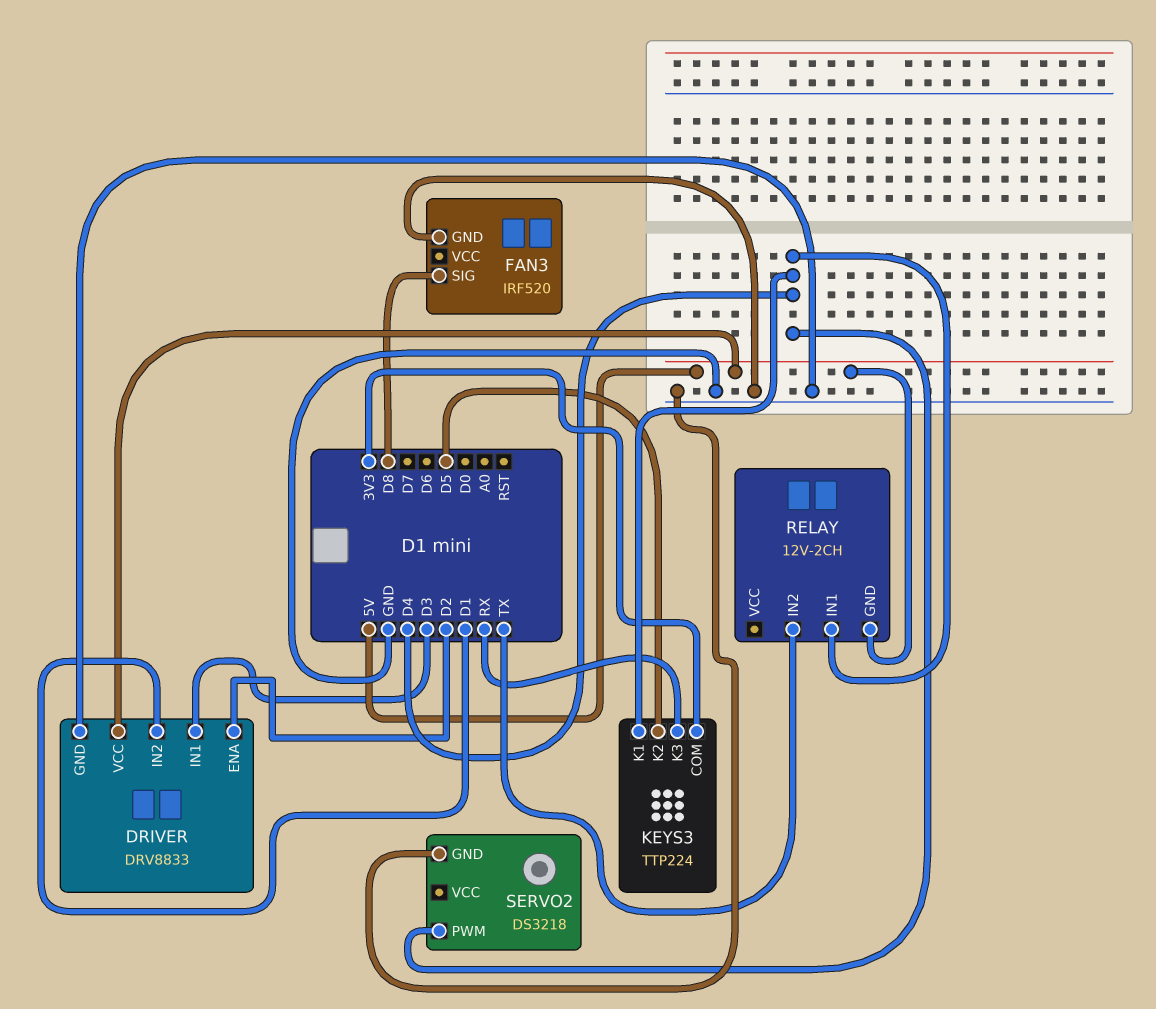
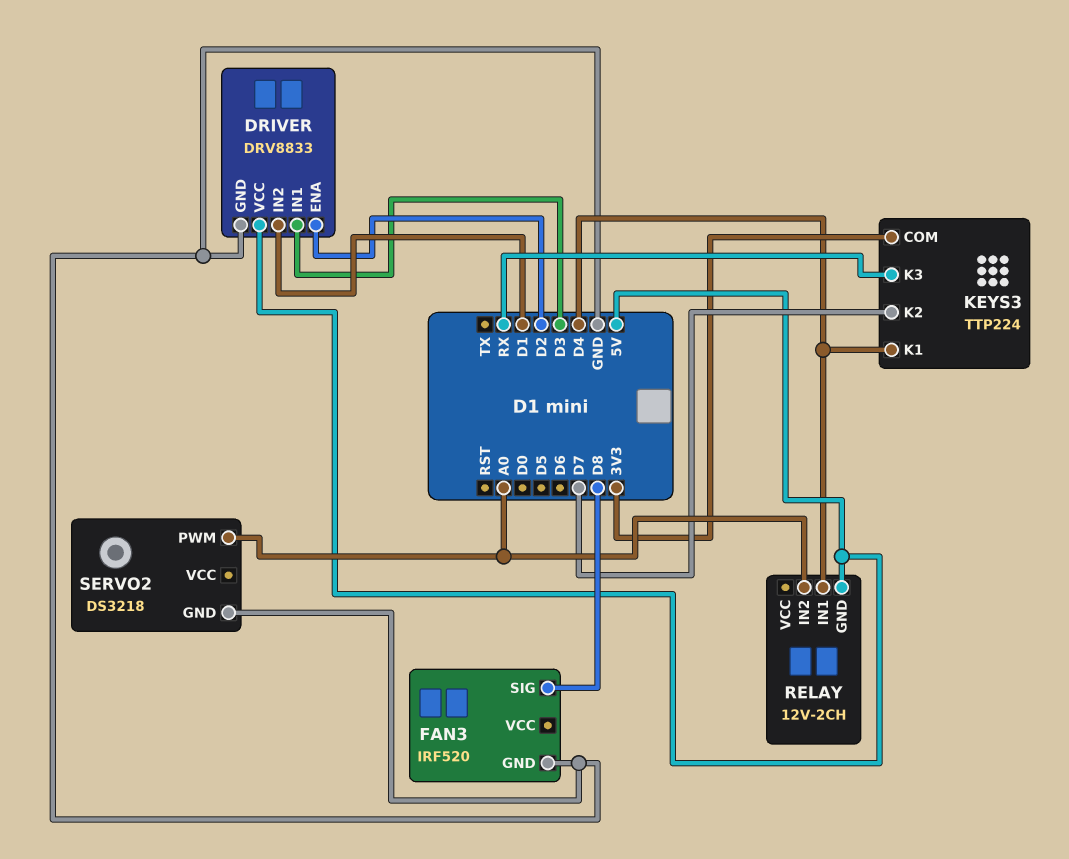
KEYS3 pin K2: D5 -> D7
RELAY pin IN2: TX -> A0
SERVO2 pin PWM: D4 -> A0

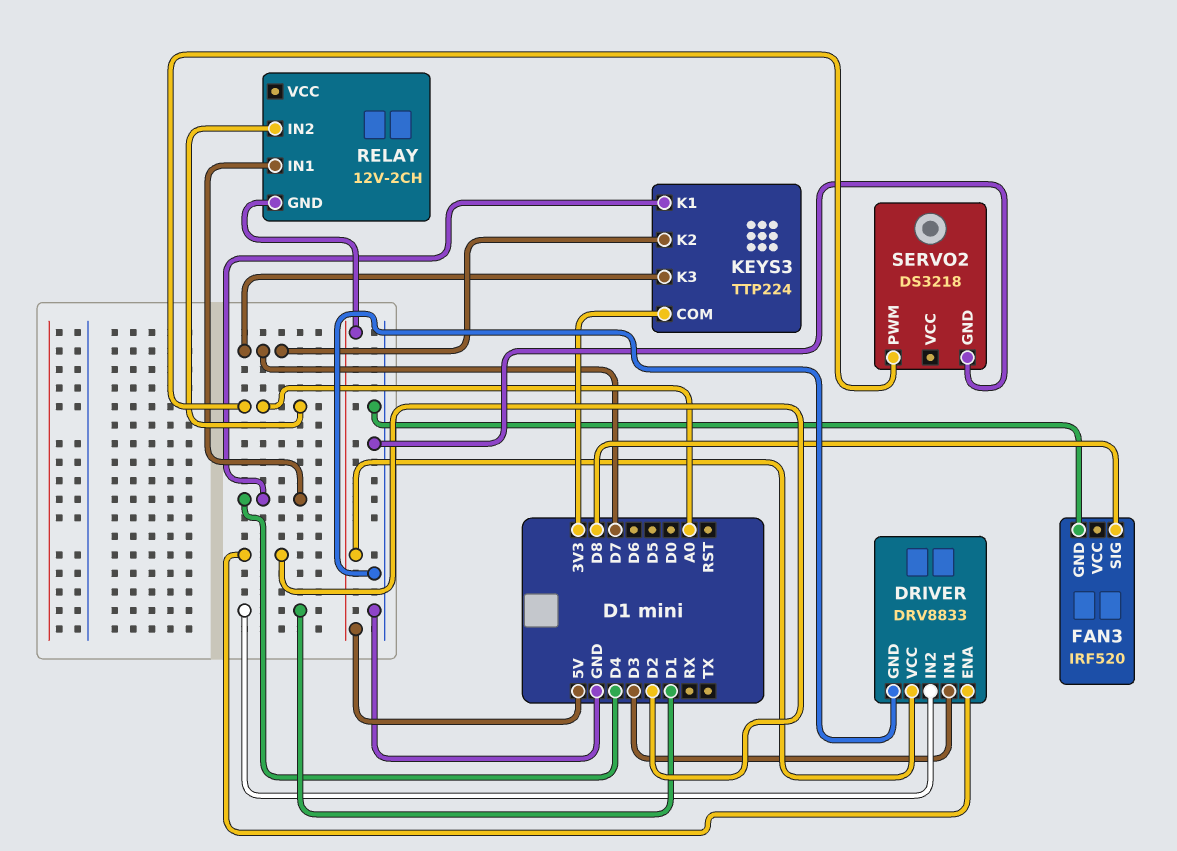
KEYS3 pin K3: RX -> D7

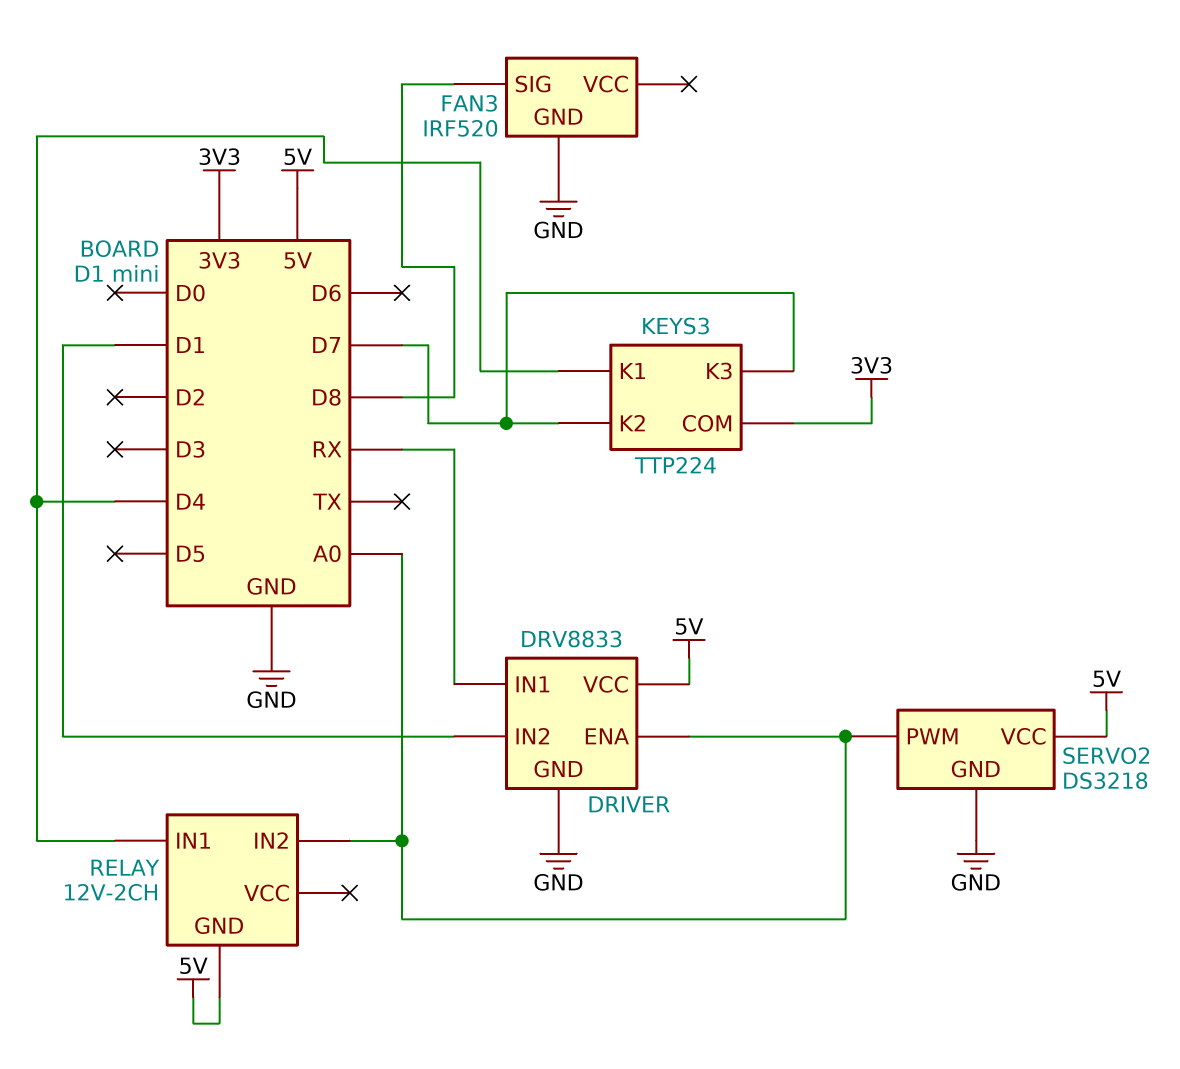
DRIVER pin ENA: D2 -> A0
DRIVER pin IN1: D3 -> RX
SERVO2 pin VCC: none -> 5V

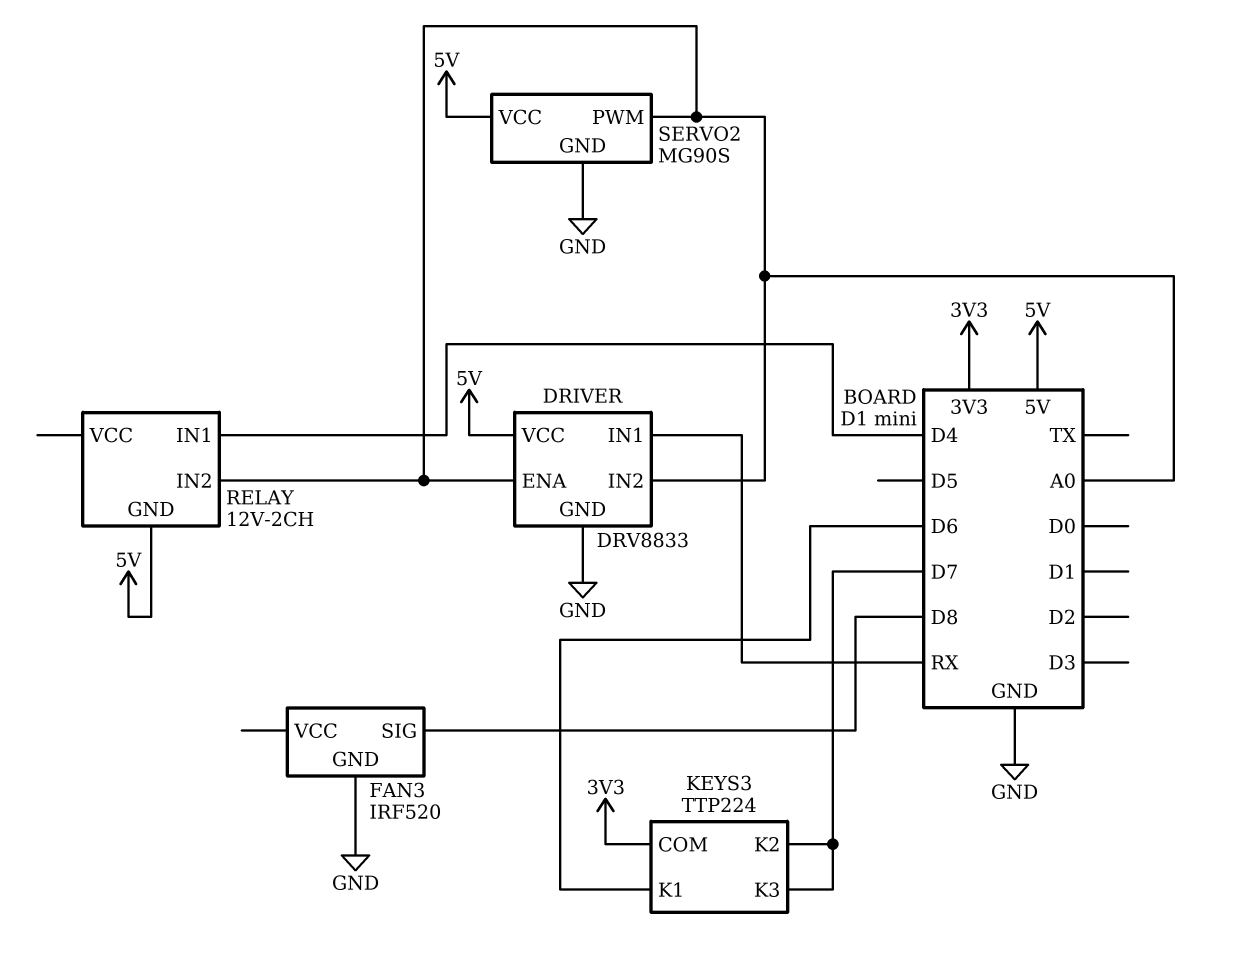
DRIVER pin IN2: D1 -> A0
KEYS3 pin K1: D4 -> D6
SERVO2: DS3218 -> MG90S

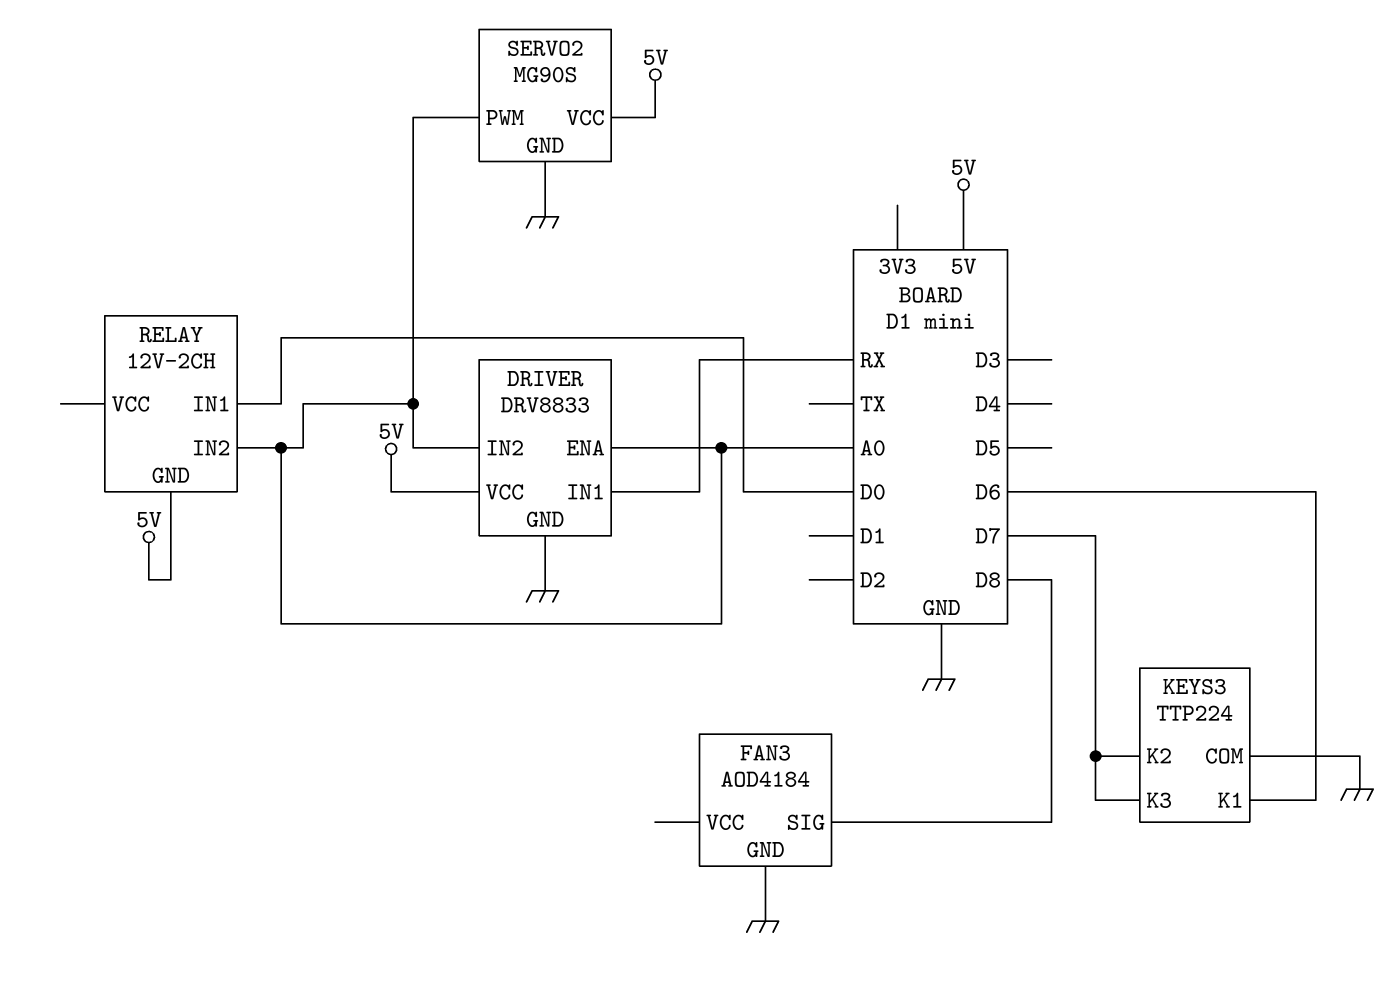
FAN3: IRF520 -> AOD4184
KEYS3 pin COM: 3V3 -> GND
RELAY pin IN1: D4 -> D0

